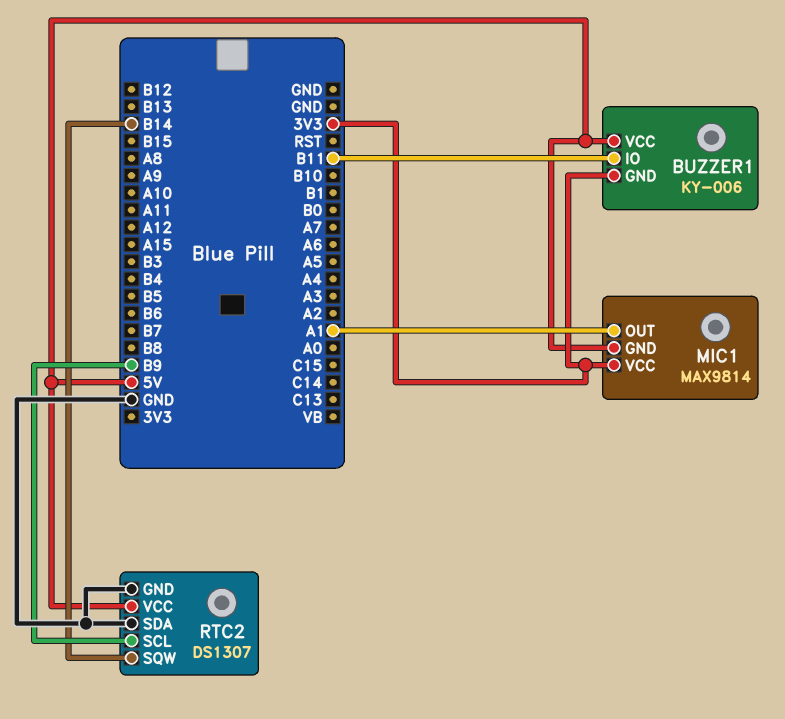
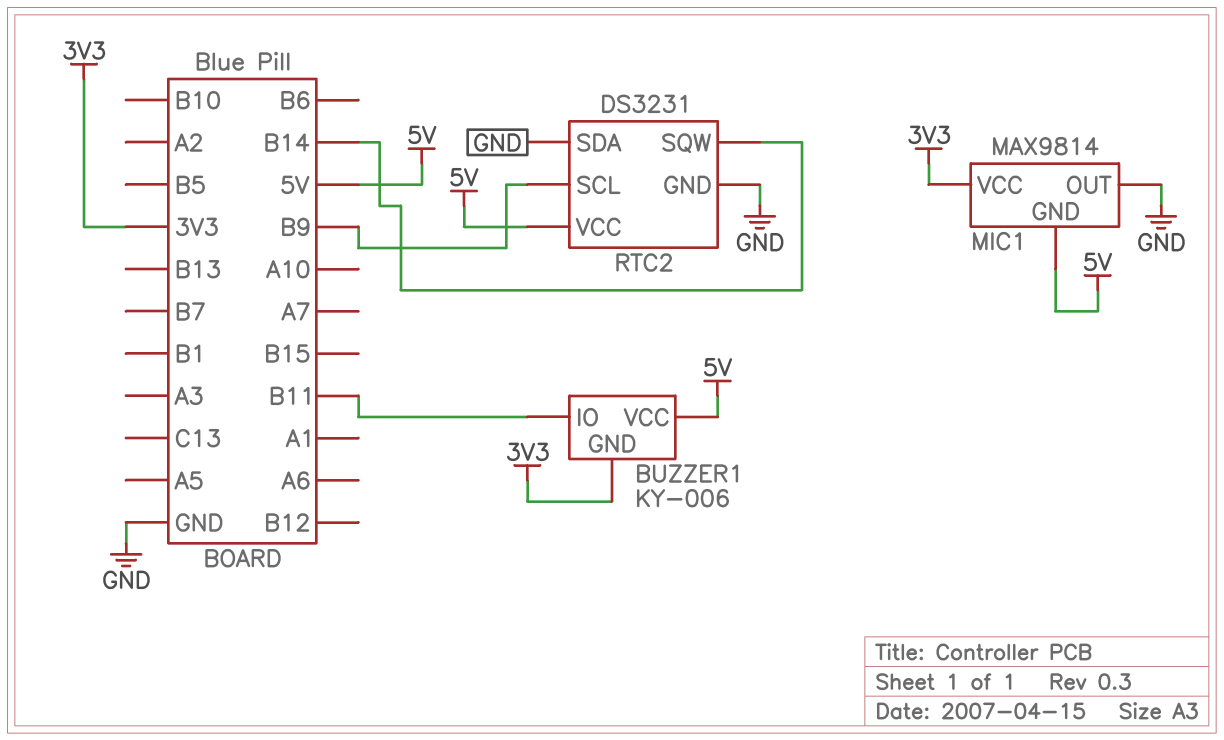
MIC1 pin OUT: A1 -> GND
RTC2: DS1307 -> DS3231

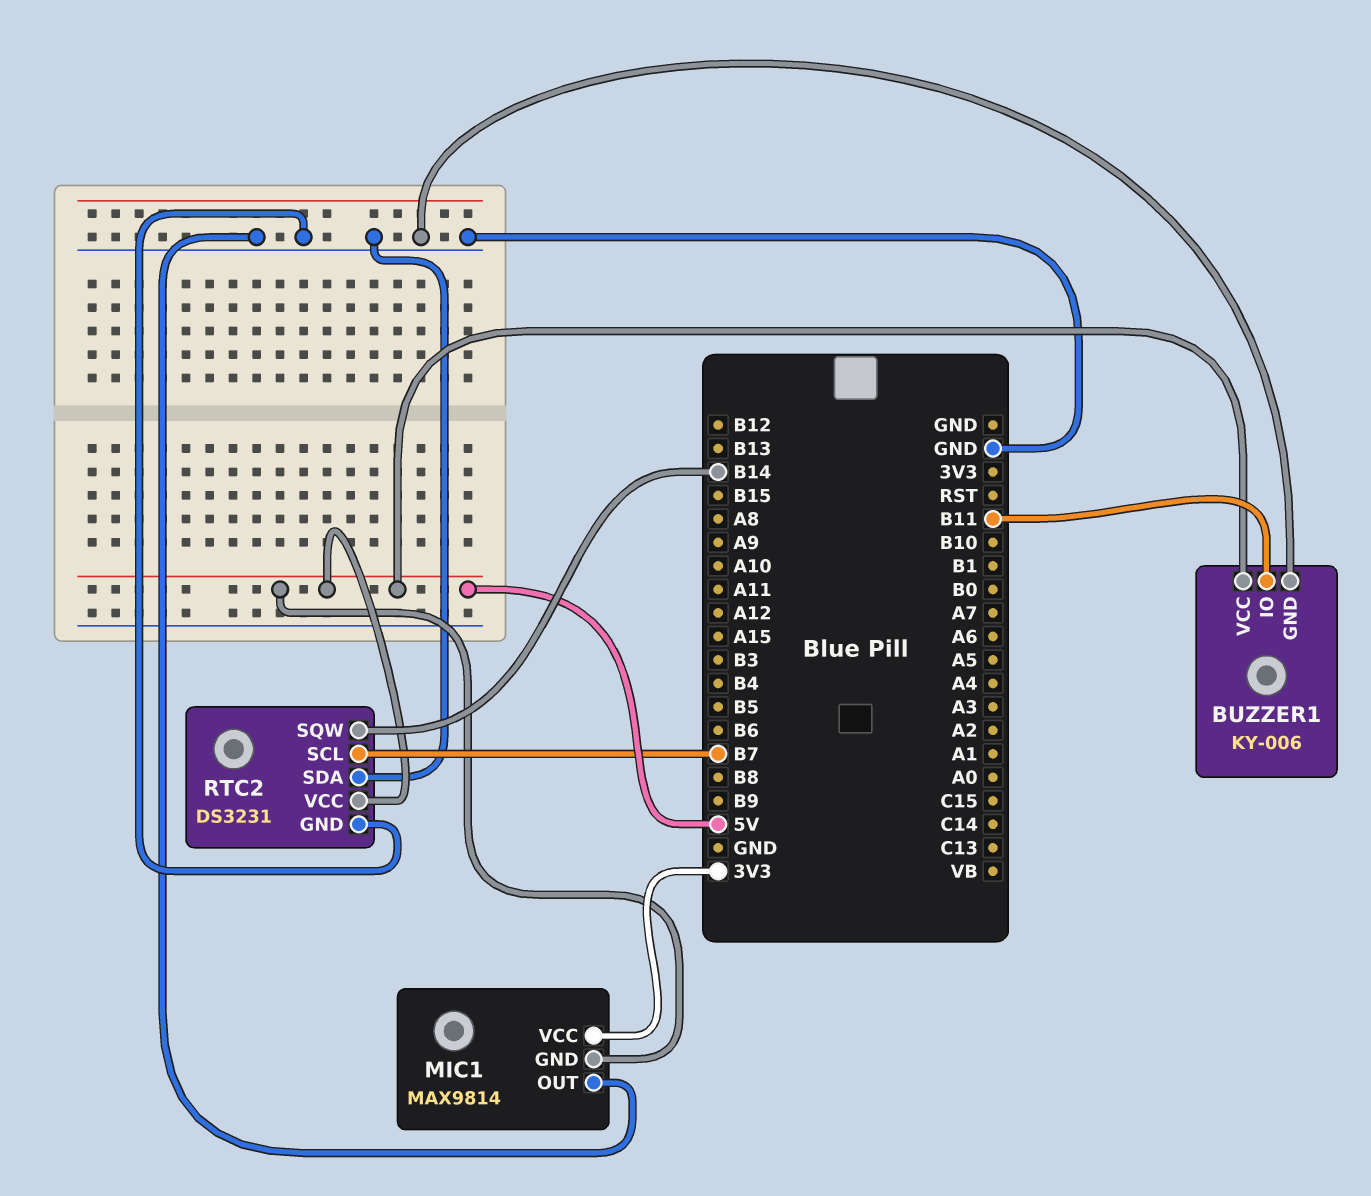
BUZZER1 pin GND: 3V3 -> GND
RTC2 pin SCL: B9 -> B7

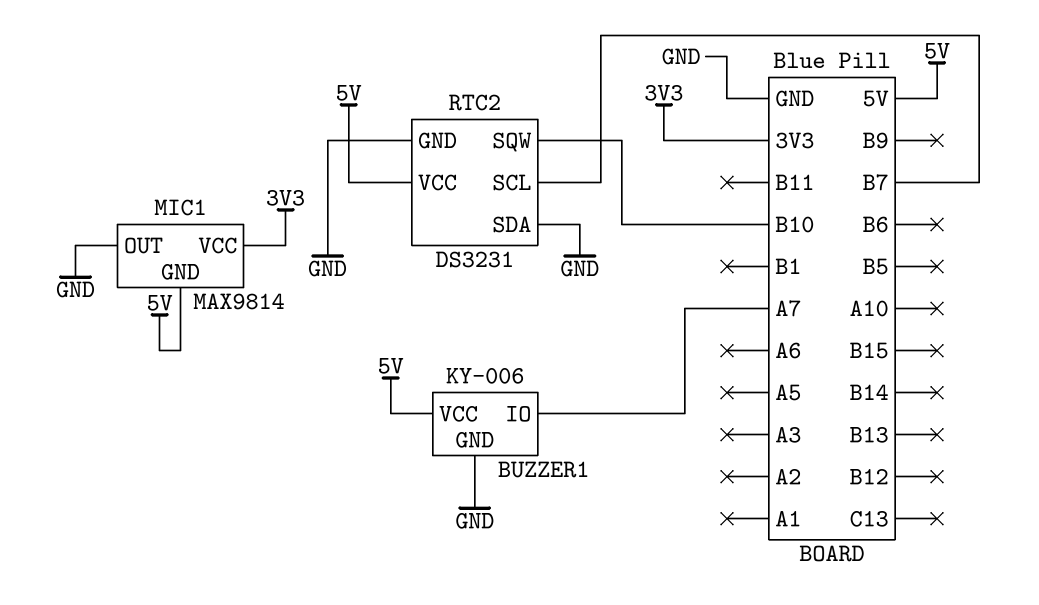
BUZZER1 pin IO: B11 -> A7
RTC2 pin SQW: B14 -> B10

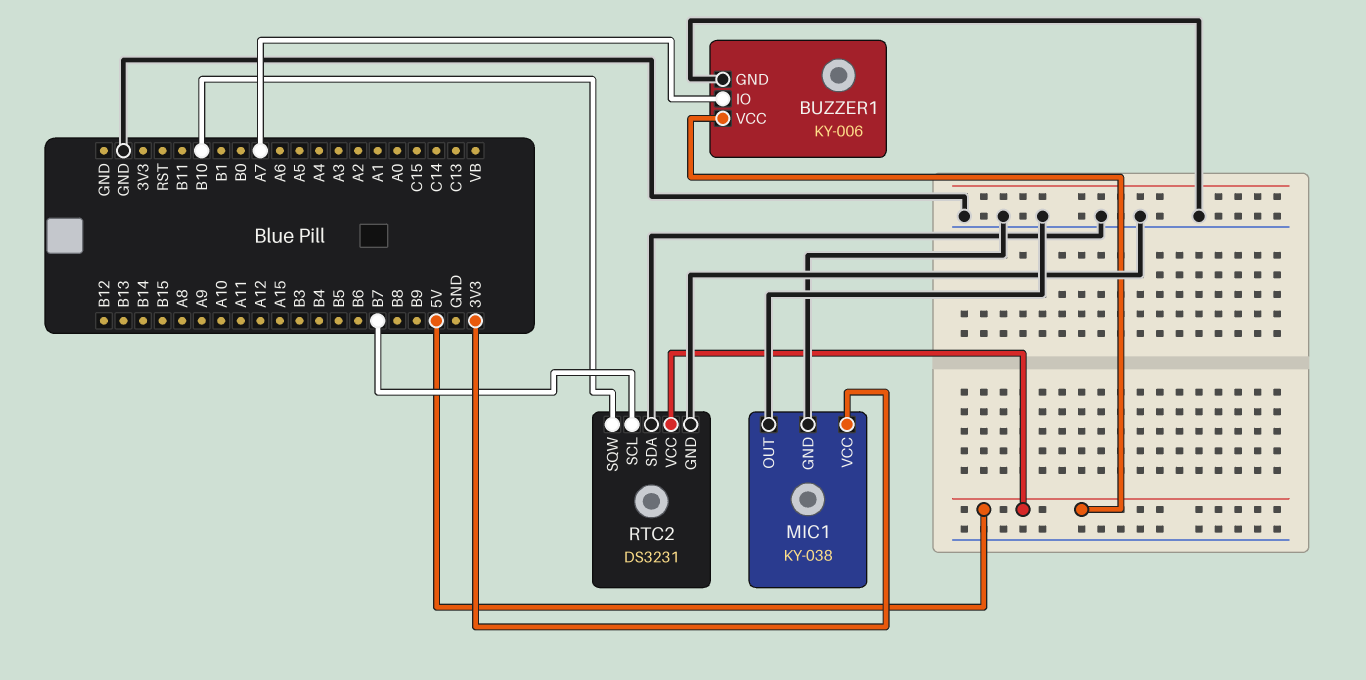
MIC1: MAX9814 -> KY-038
MIC1 pin GND: 5V -> GND

